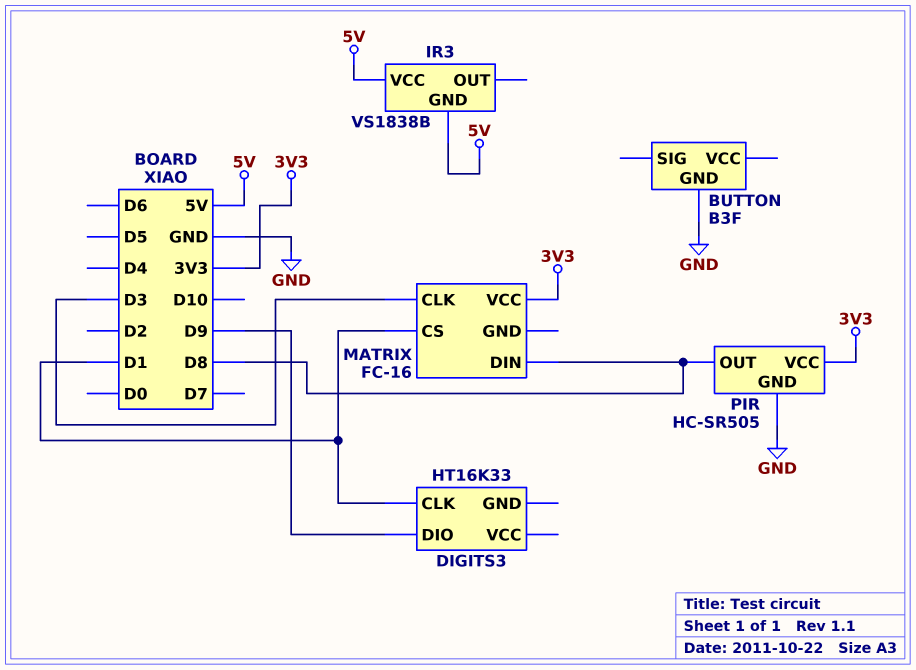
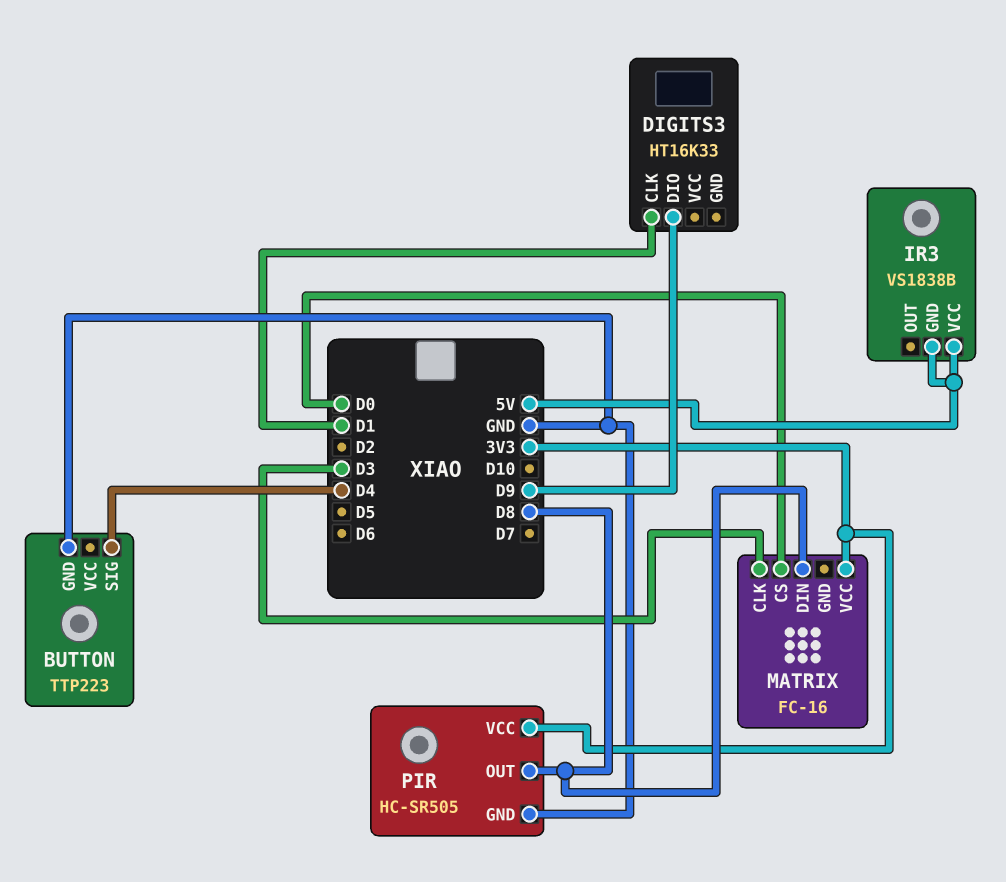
BUTTON: B3F -> TTP223
BUTTON pin SIG: none -> D4
MATRIX pin CS: D1 -> D0

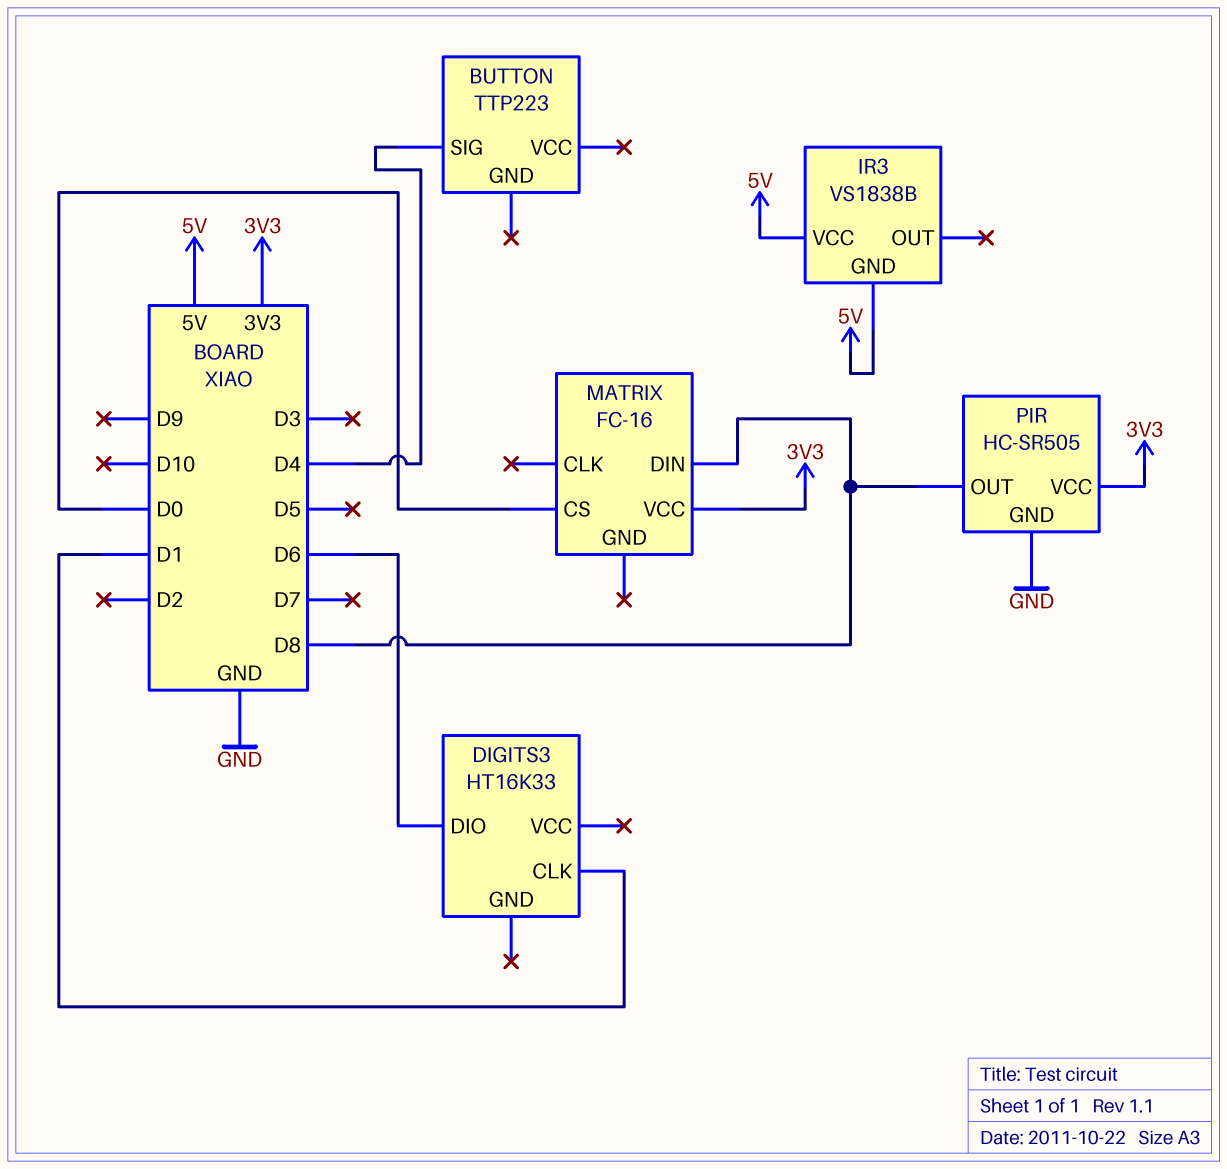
BUTTON pin GND: GND -> none
DIGITS3 pin DIO: D9 -> D6
MATRIX pin CLK: D3 -> none

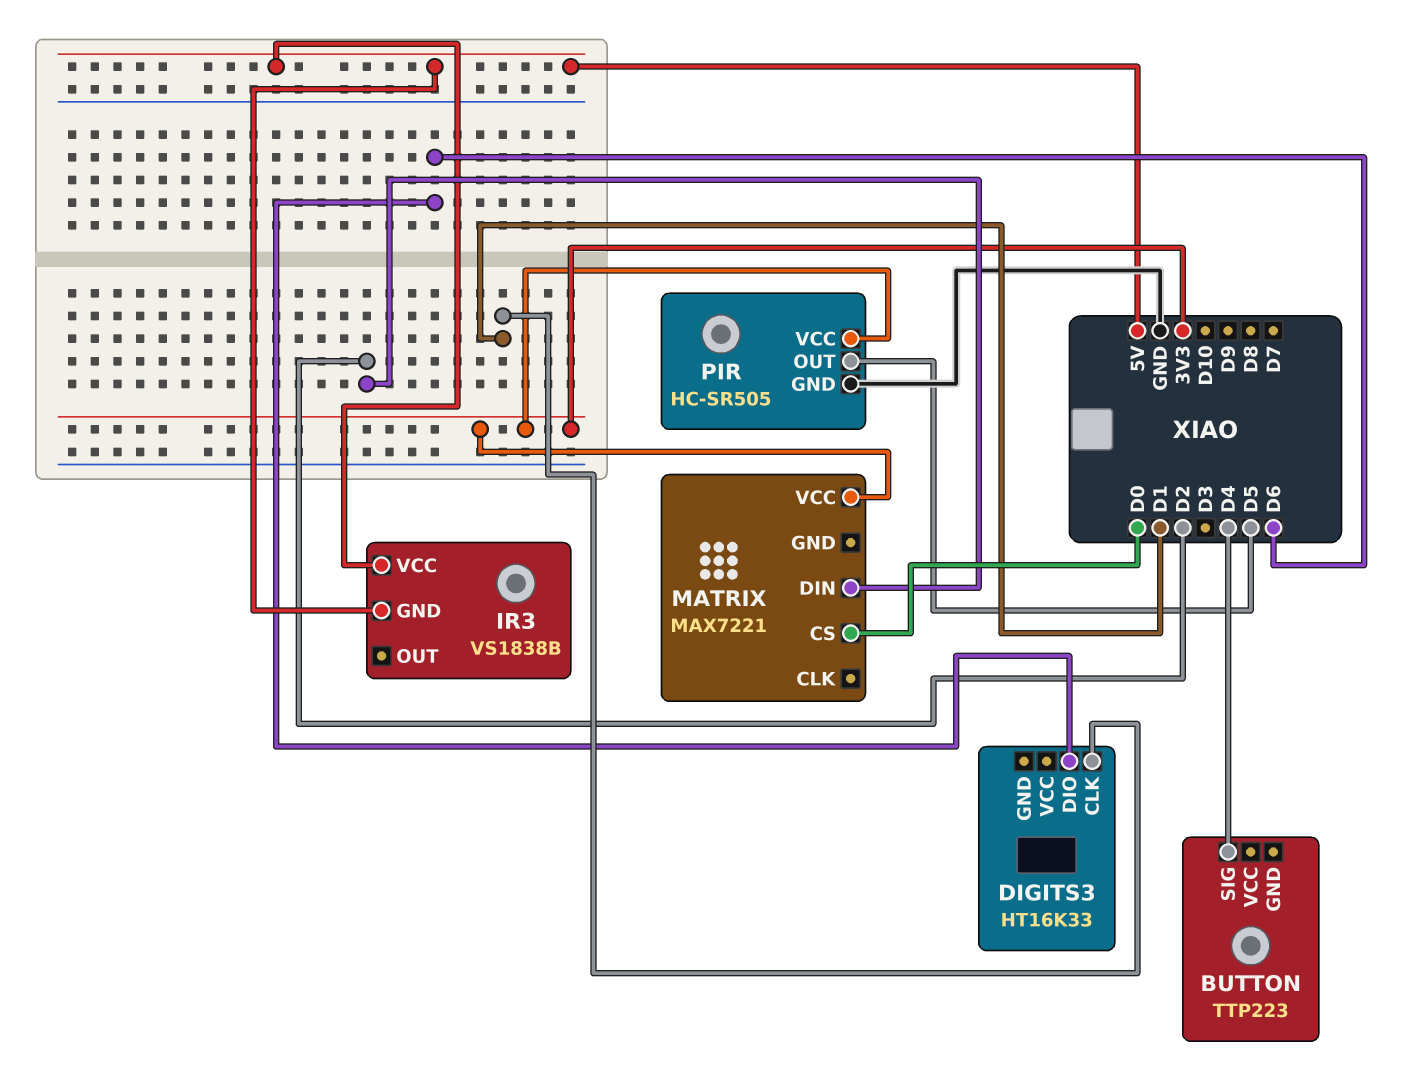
MATRIX: FC-16 -> MAX7221
MATRIX pin DIN: D8 -> D2
PIR pin OUT: D8 -> D5

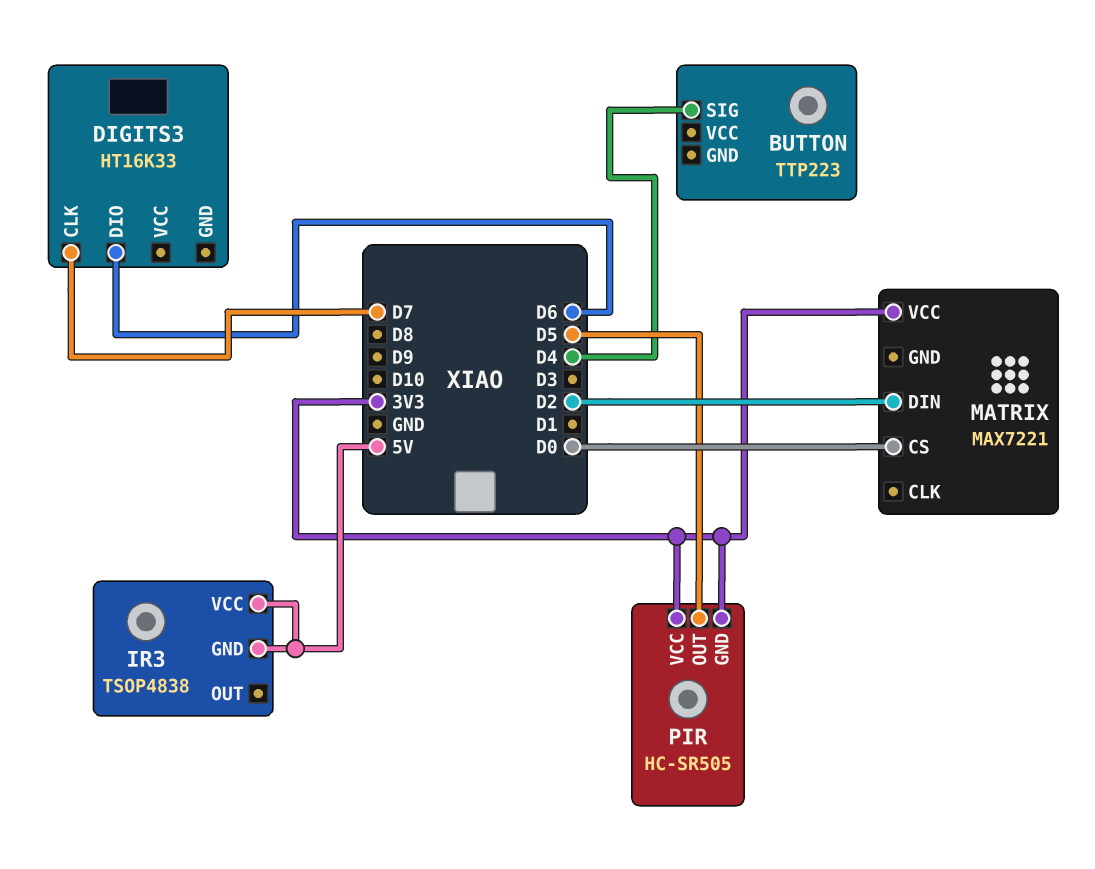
DIGITS3 pin CLK: D1 -> D7
IR3: VS1838B -> TSOP4838
PIR pin GND: GND -> 3V3

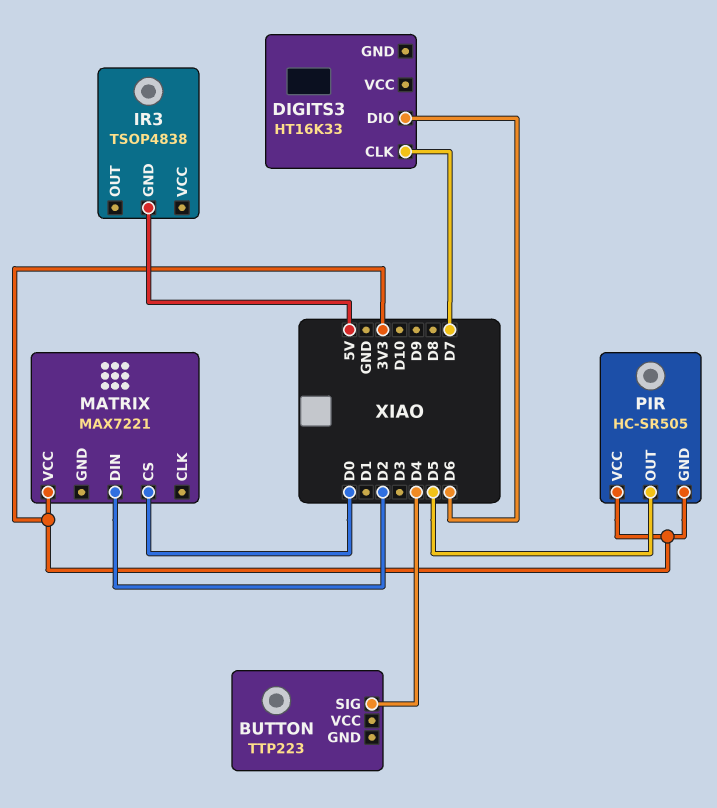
IR3 pin VCC: 5V -> none

